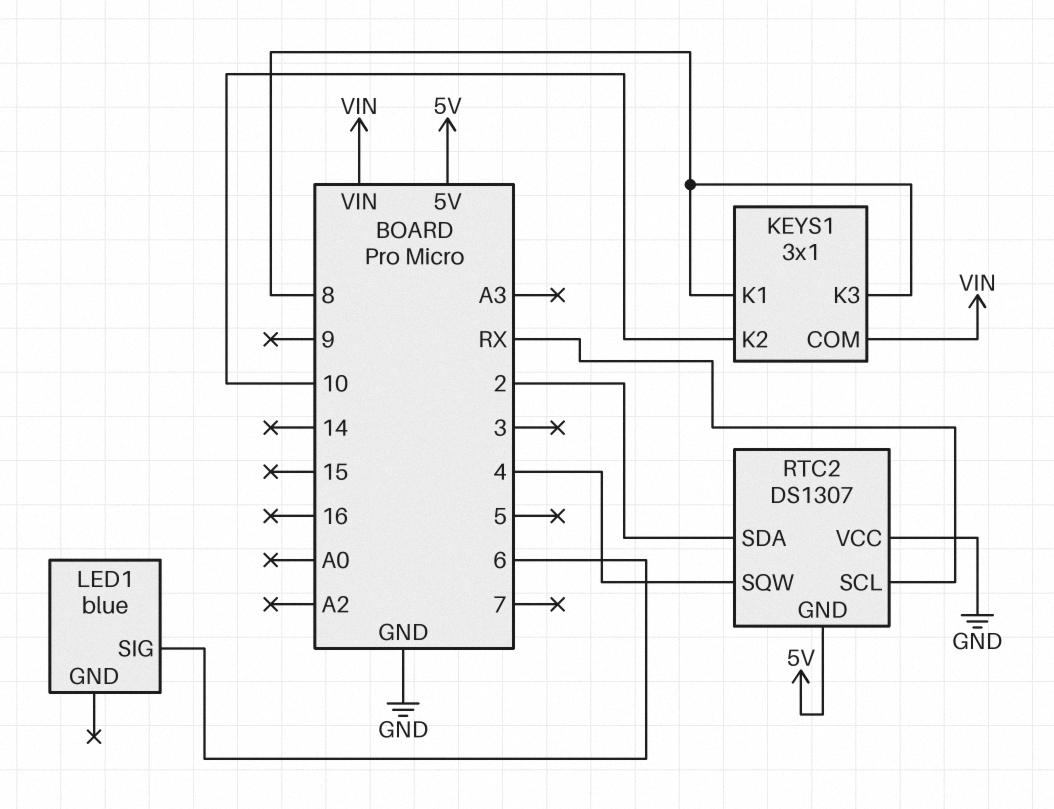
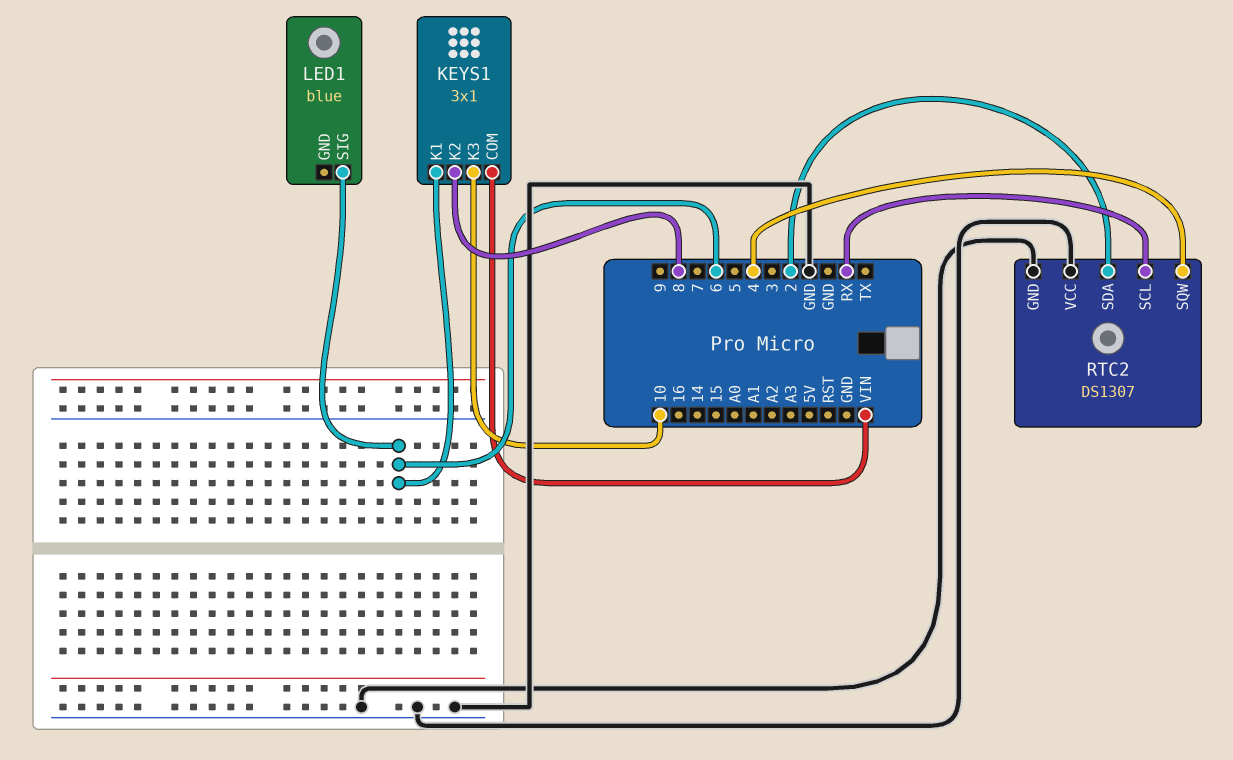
KEYS1 pin K1: 8 -> 6
KEYS1 pin K2: 10 -> 8
KEYS1 pin K3: 8 -> 10
RTC2 pin GND: 5V -> GND

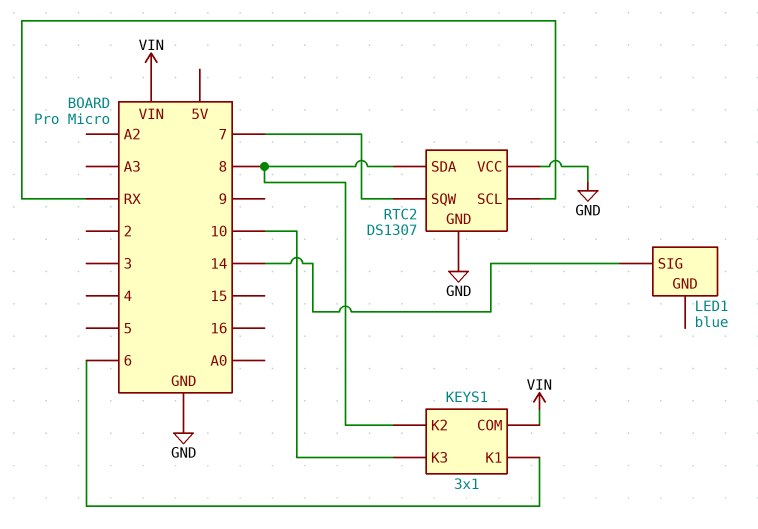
LED1 pin SIG: 6 -> 14
RTC2 pin SDA: 2 -> 8
RTC2 pin SQW: 4 -> 7

